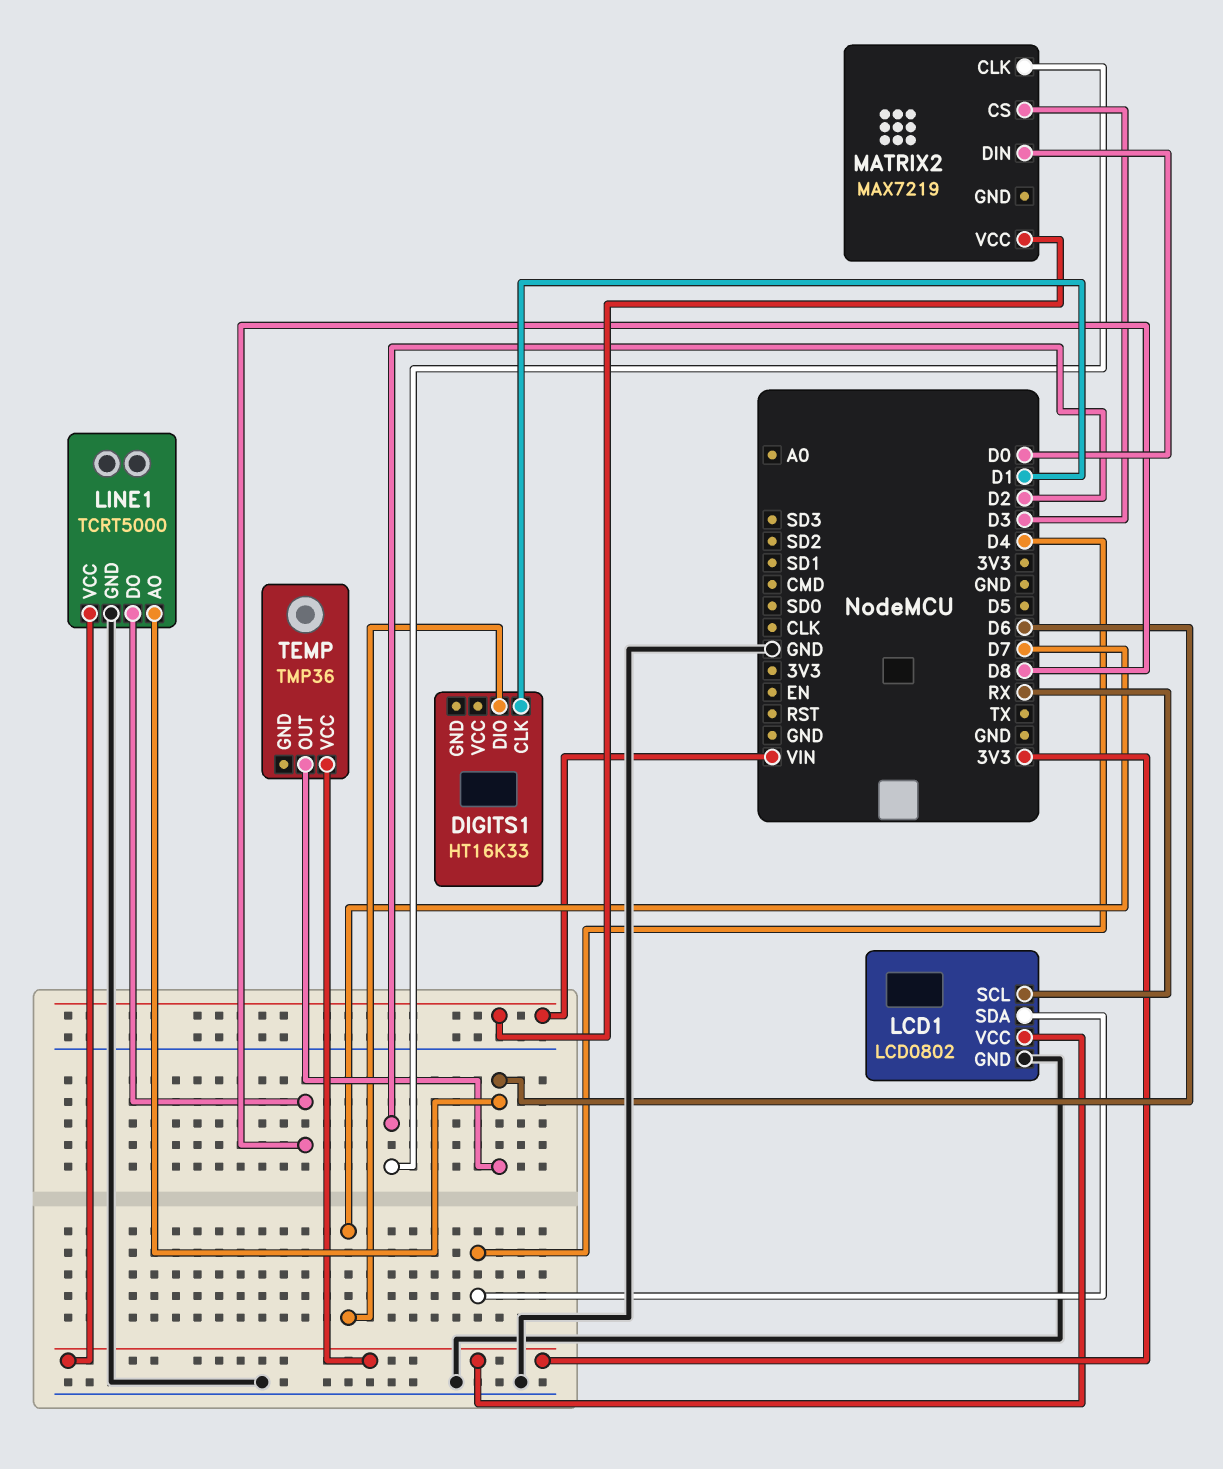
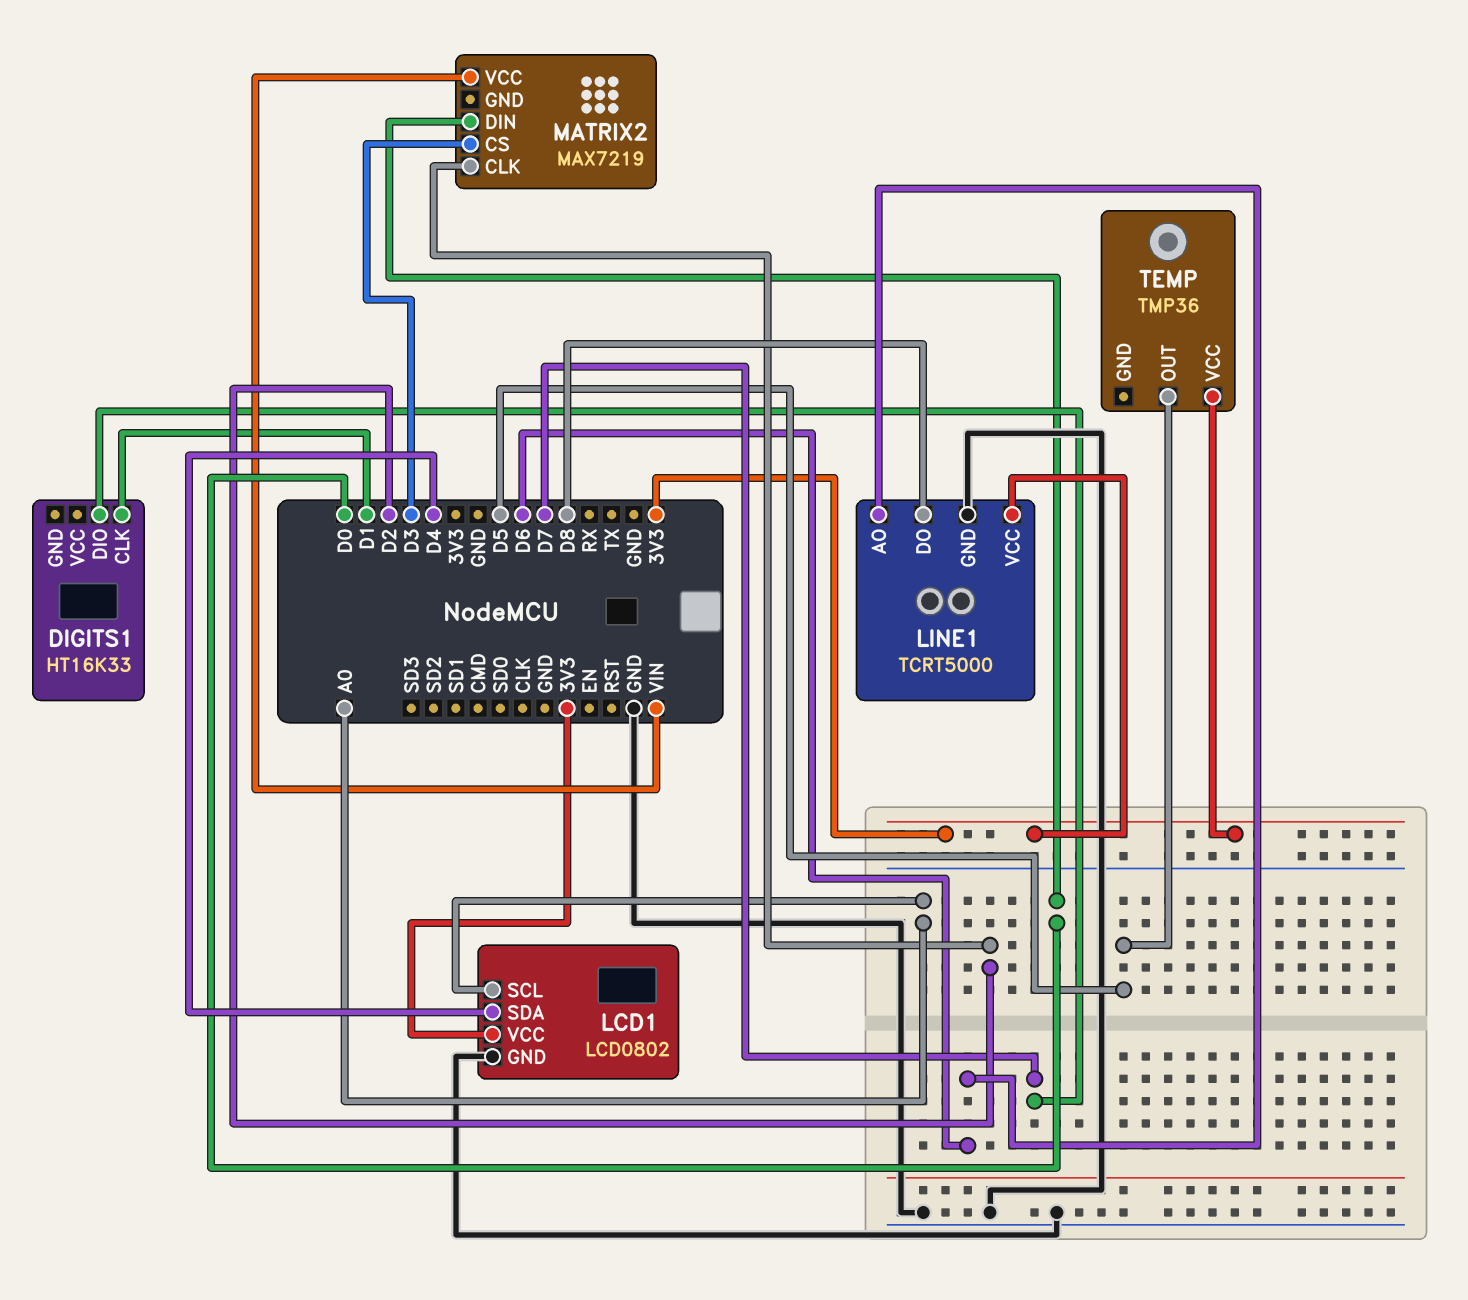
LCD1 pin SCL: RX -> A0
TEMP pin OUT: D6 -> D5

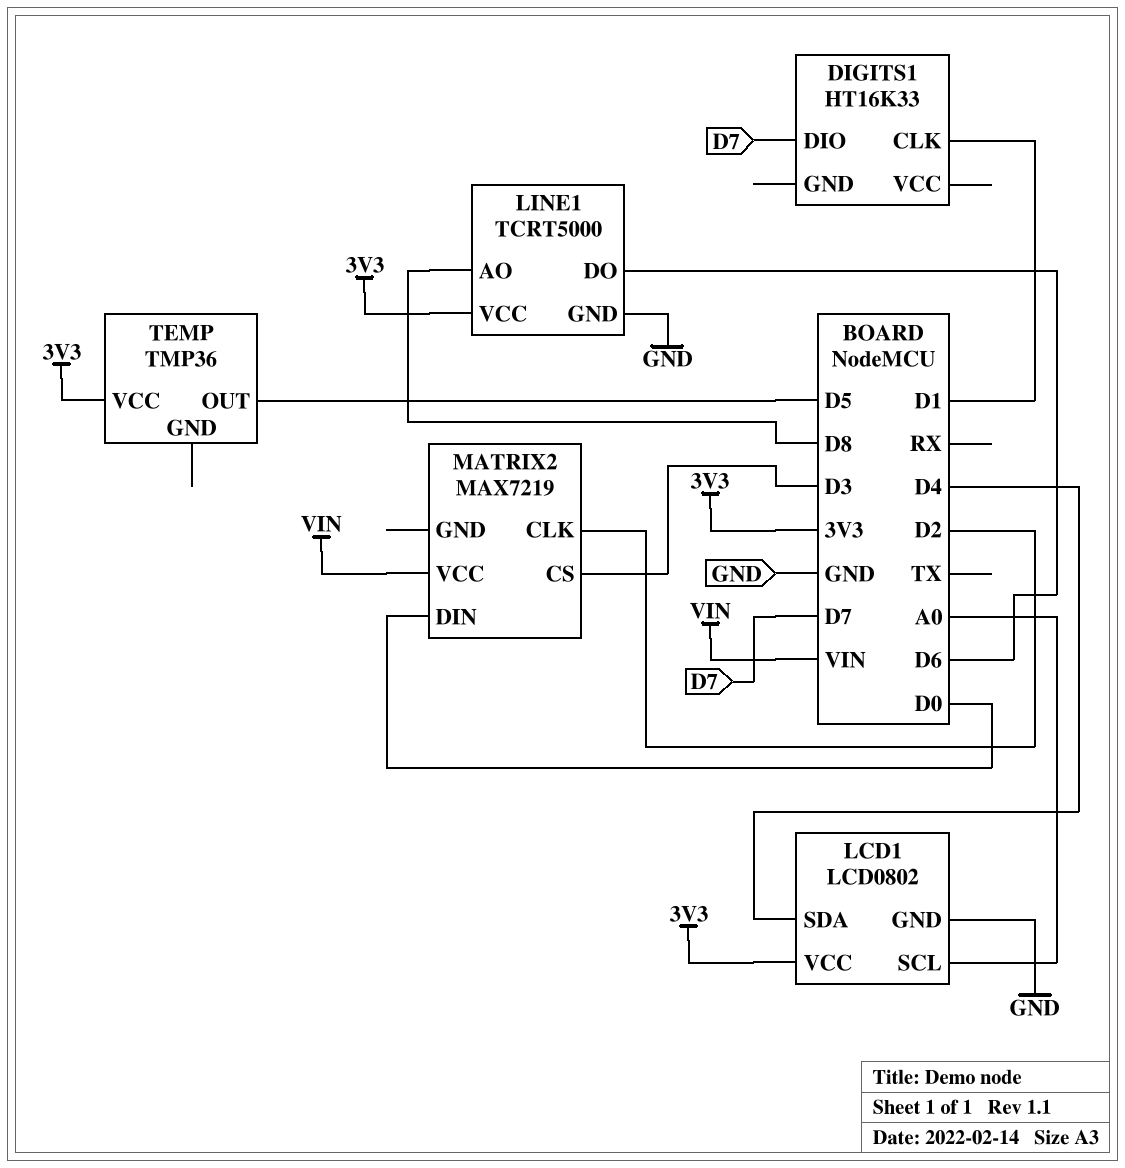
LINE1 pin AO: D6 -> D8
LINE1 pin DO: D8 -> D6

